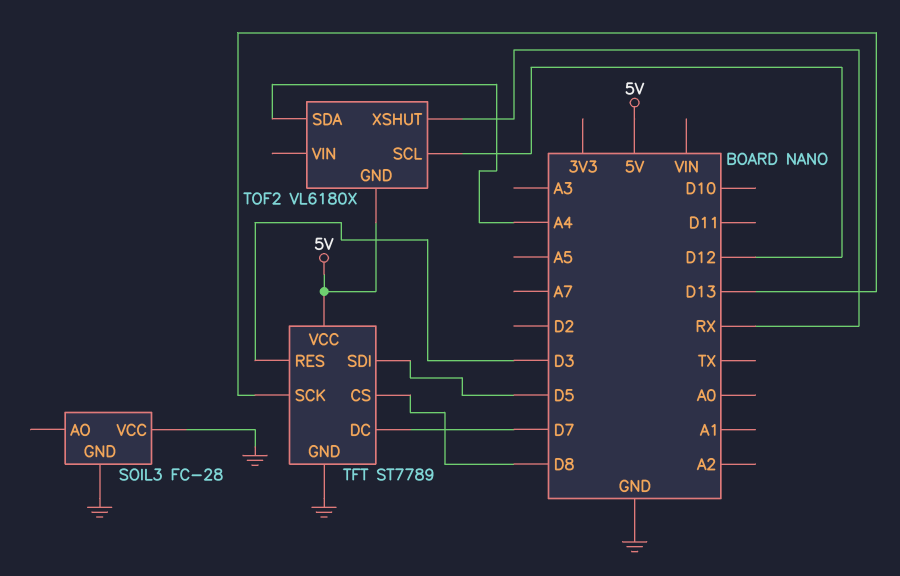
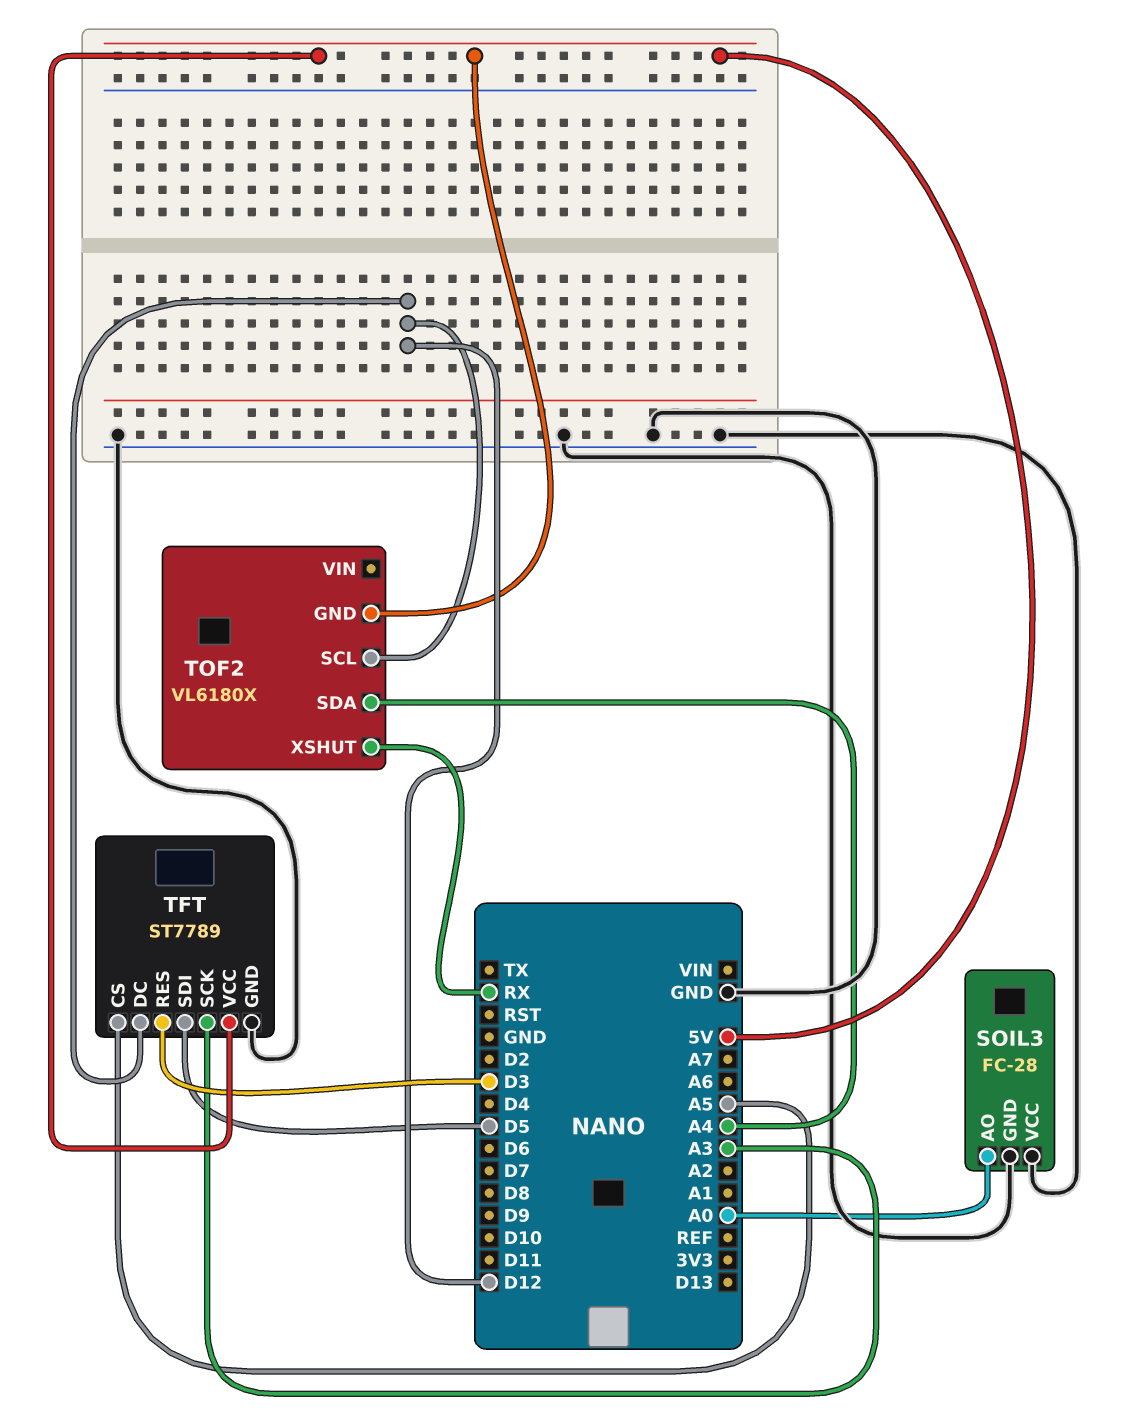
SOIL3 pin AO: none -> A0
TFT pin CS: D8 -> A5
TFT pin DC: D7 -> D12
TFT pin SCK: D13 -> A3

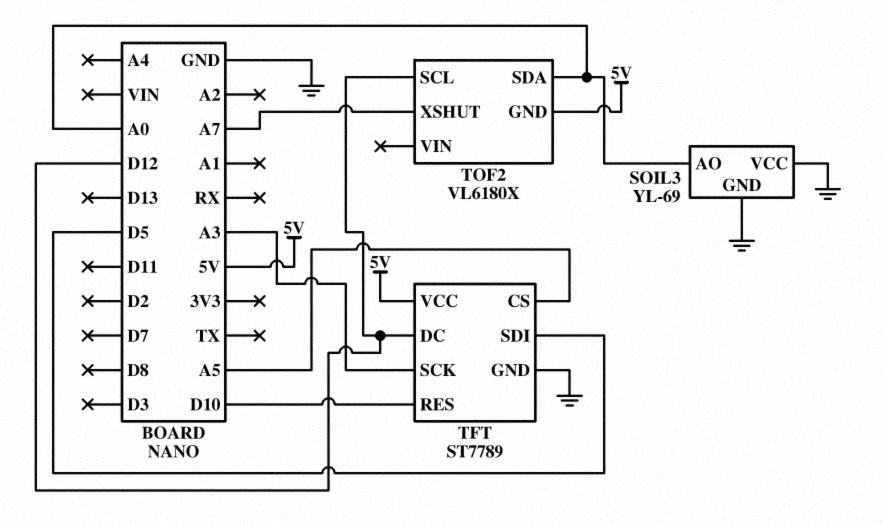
SOIL3: FC-28 -> YL-69
TFT pin RES: D3 -> D10
TOF2 pin SDA: A4 -> A0
TOF2 pin XSHUT: RX -> A7

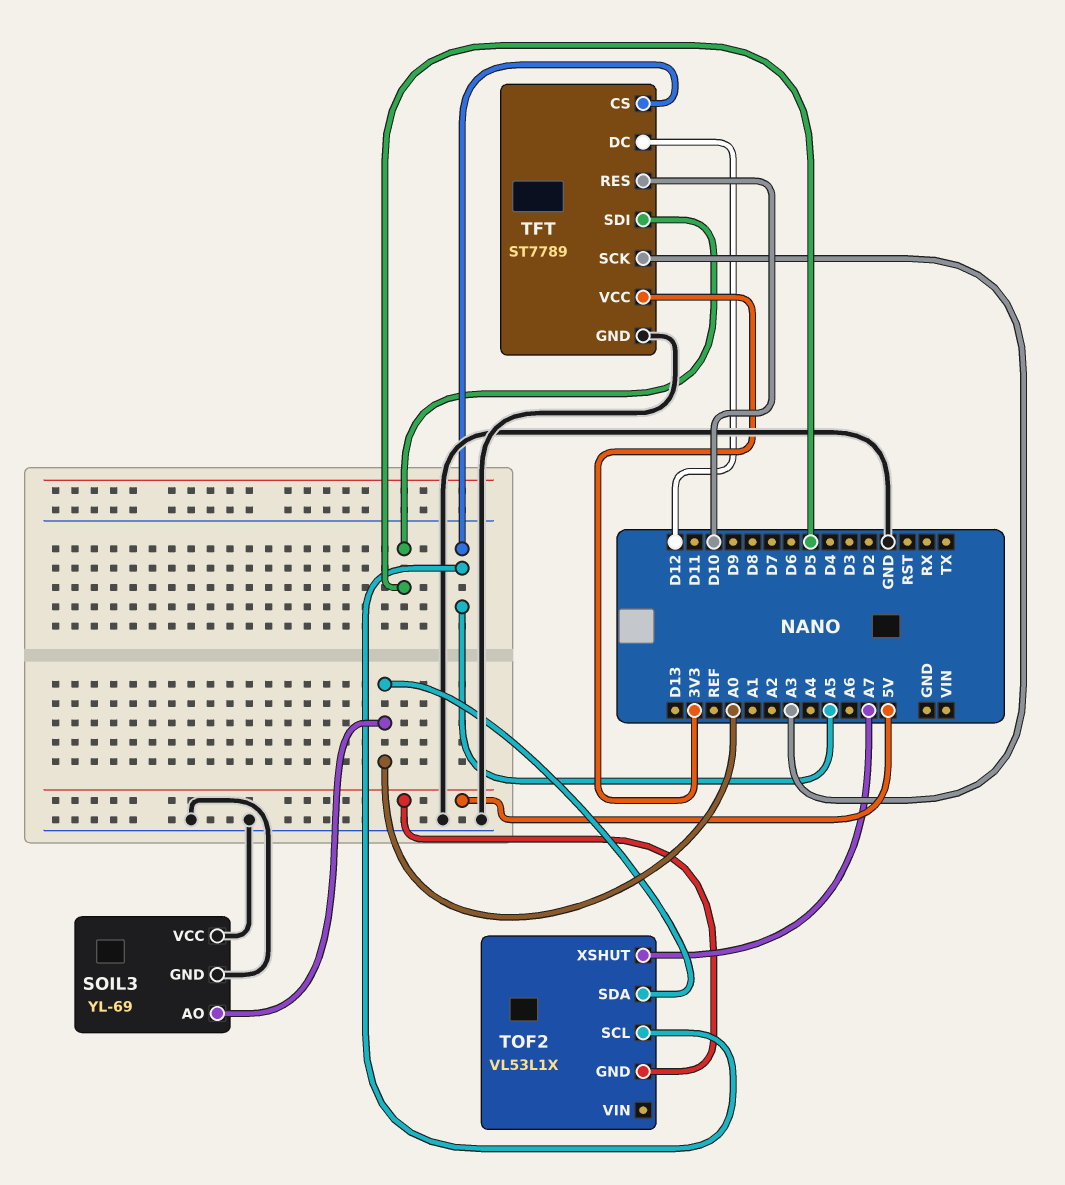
TFT pin VCC: 5V -> 3V3
TOF2: VL6180X -> VL53L1X
TOF2 pin SCL: D12 -> A5

